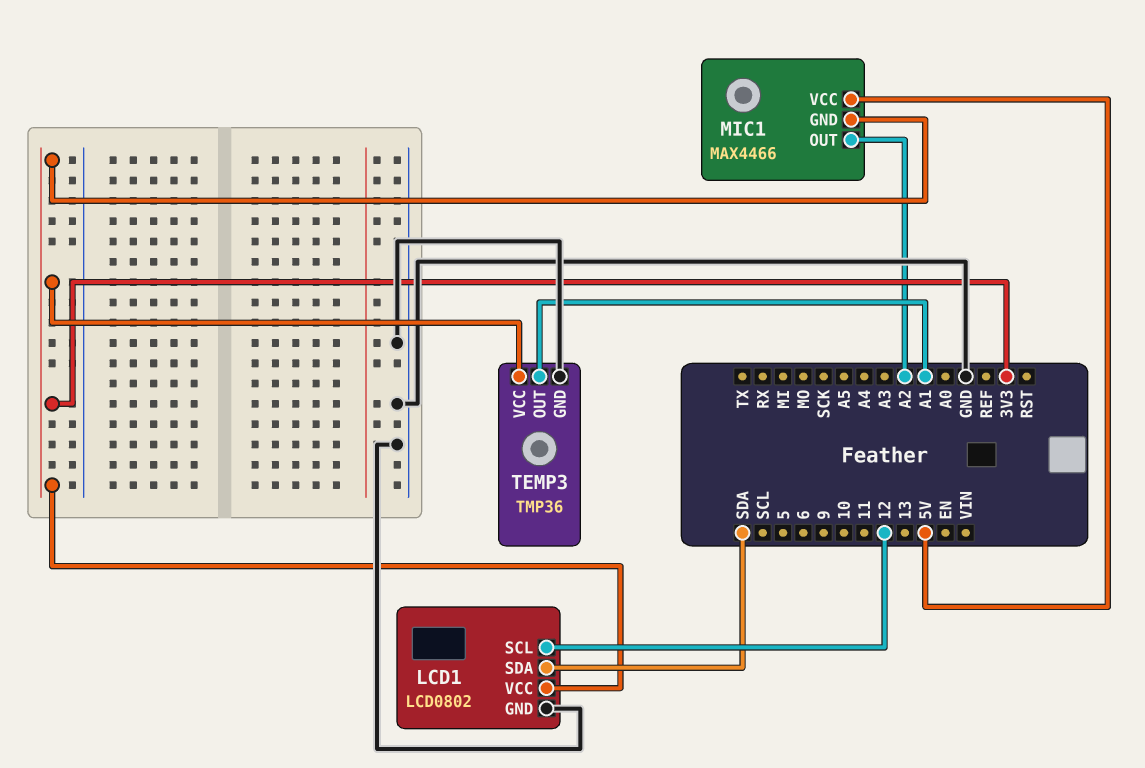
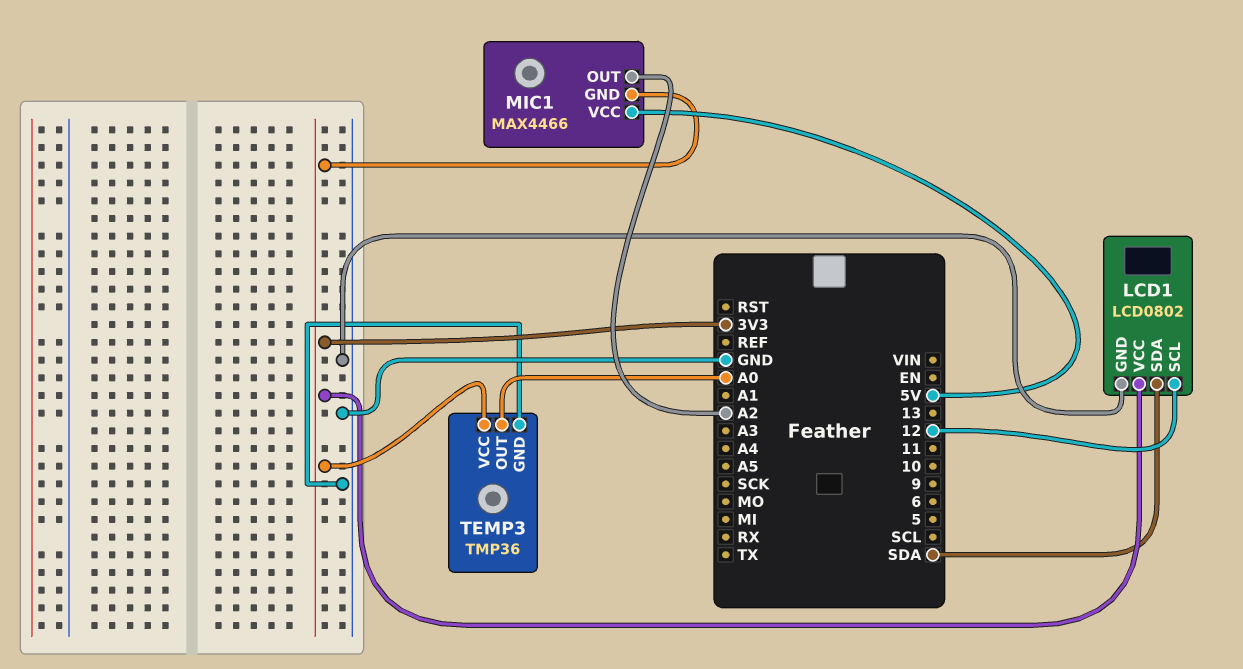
TEMP3 pin OUT: A1 -> A0

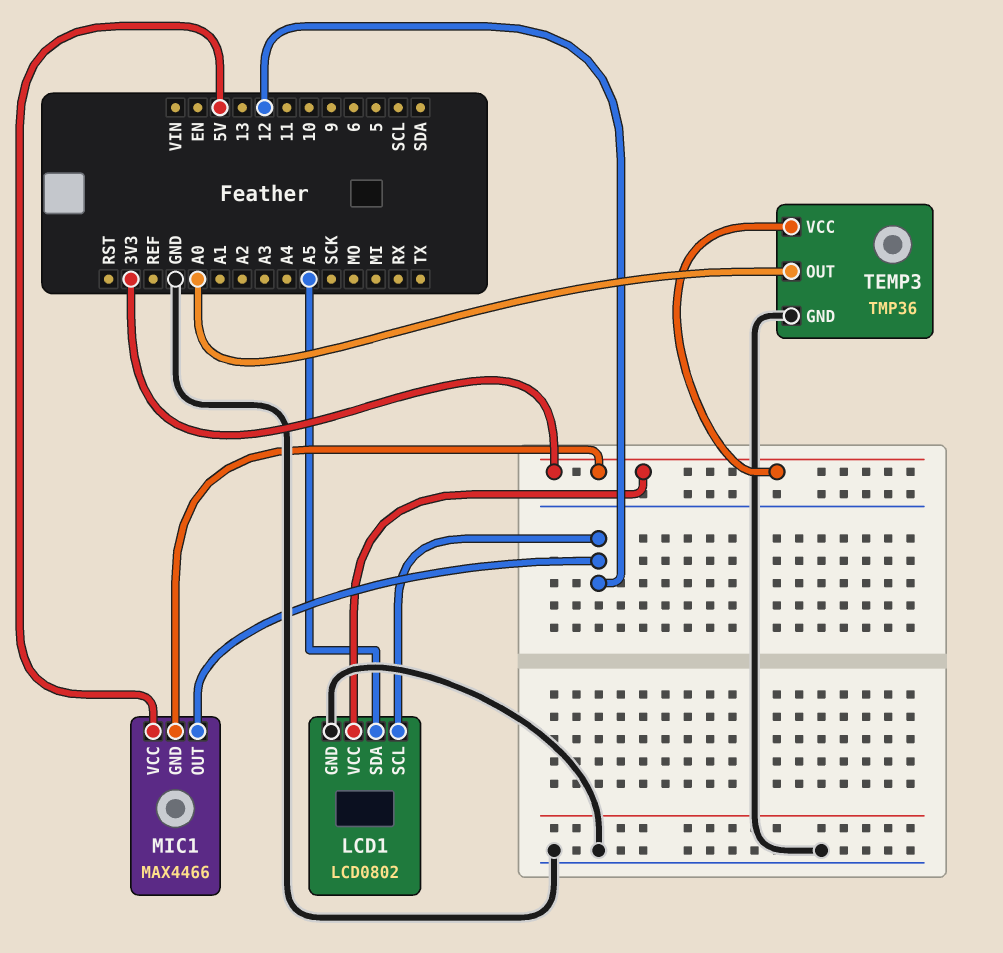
LCD1 pin SDA: SDA -> A5
MIC1 pin OUT: A2 -> 12

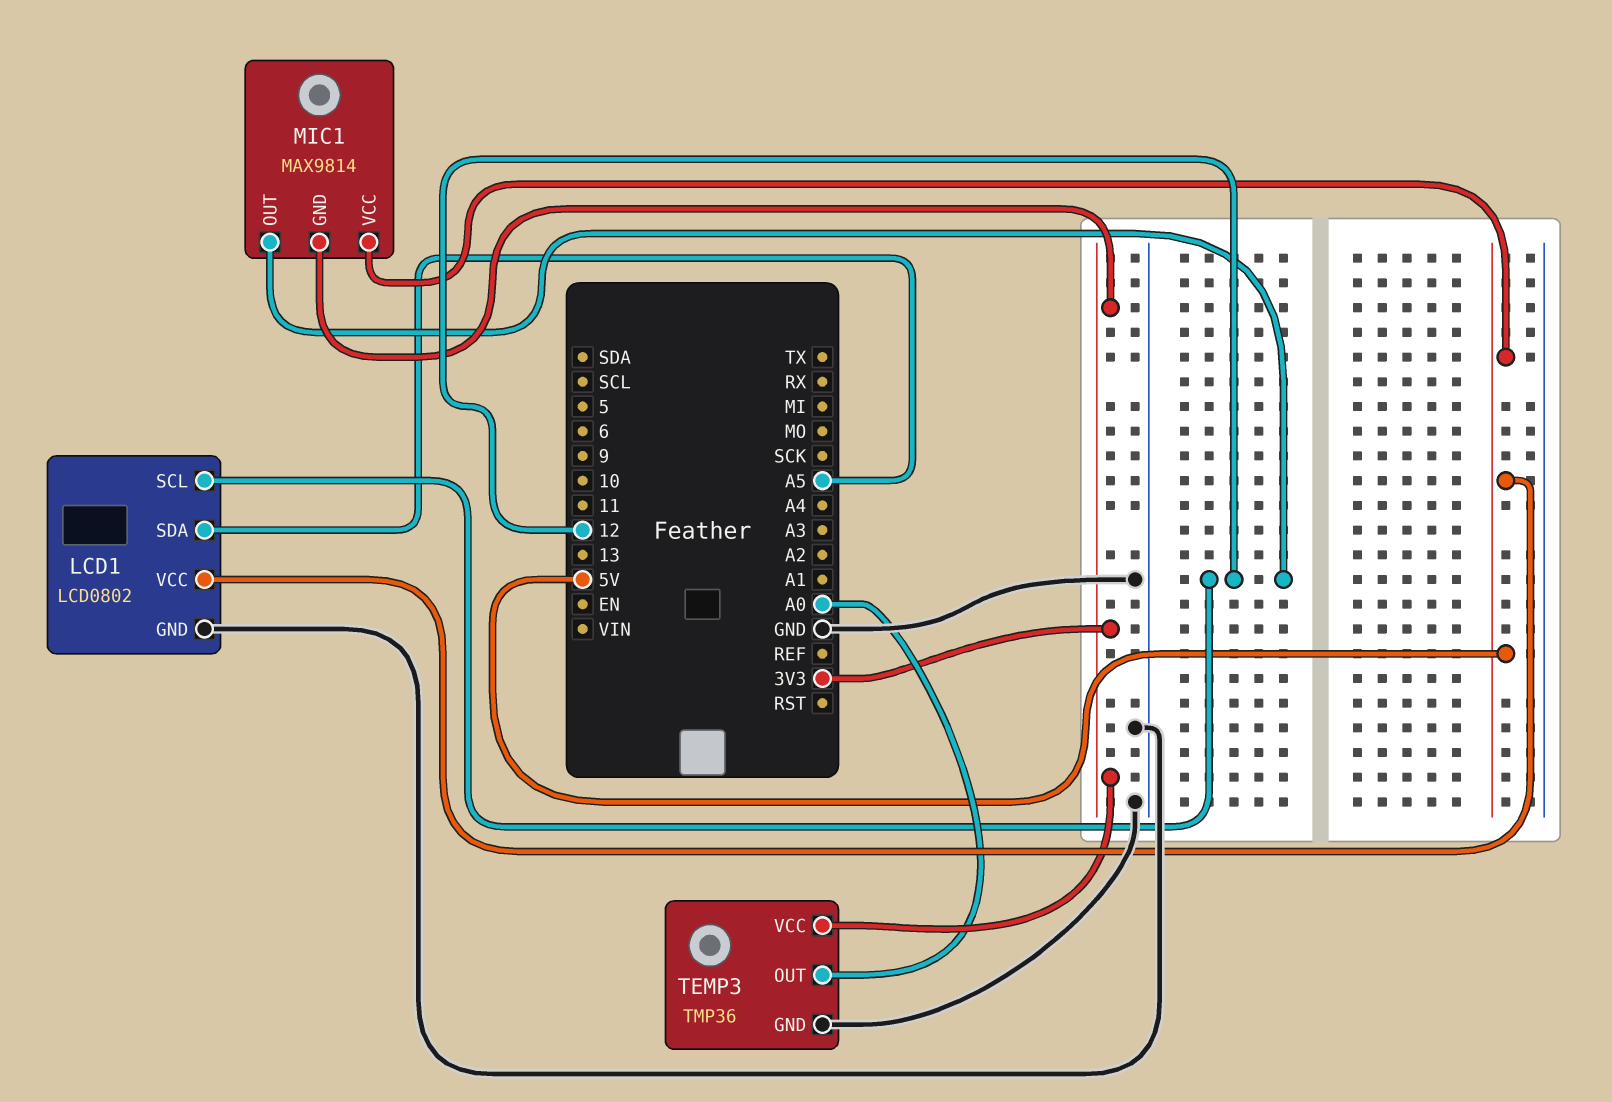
LCD1 pin VCC: 3V3 -> 5V
MIC1: MAX4466 -> MAX9814

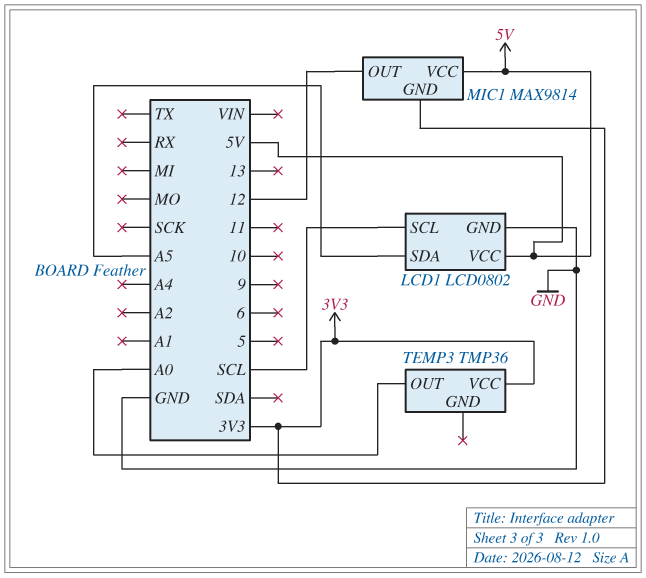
LCD1 pin SCL: 12 -> SCL
TEMP3 pin GND: GND -> none

